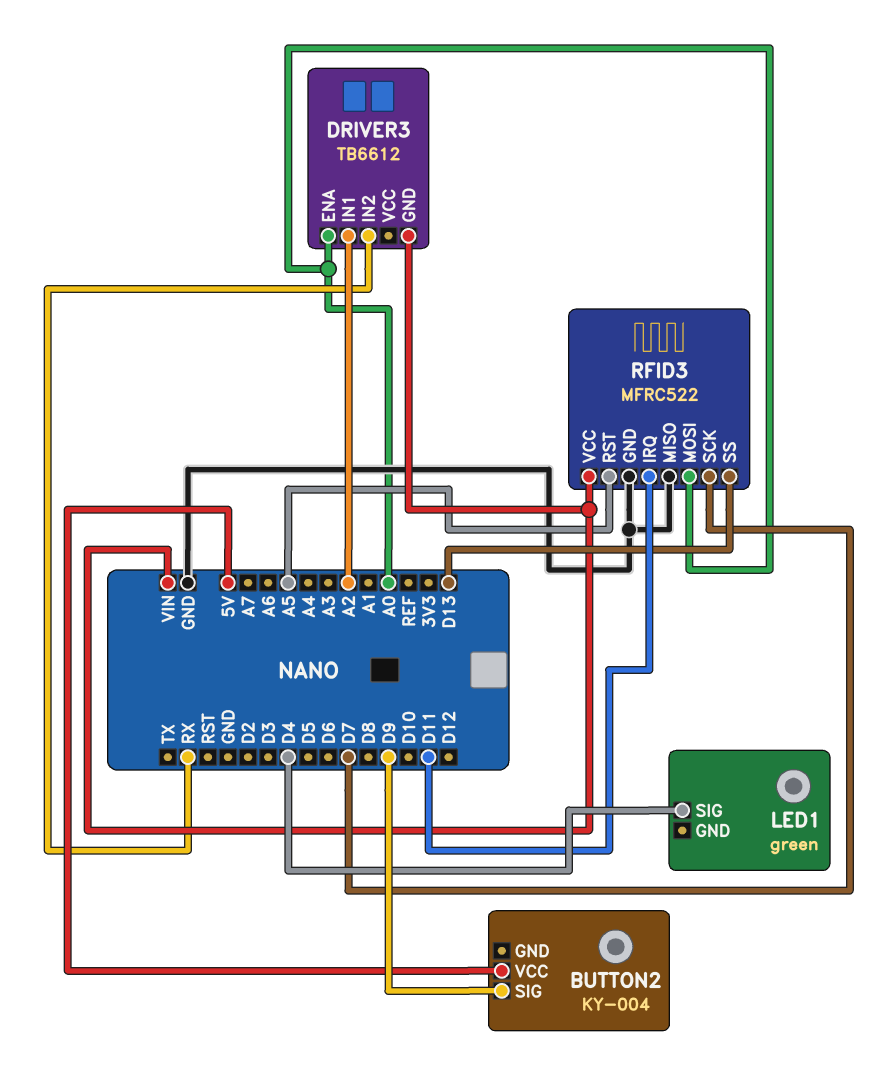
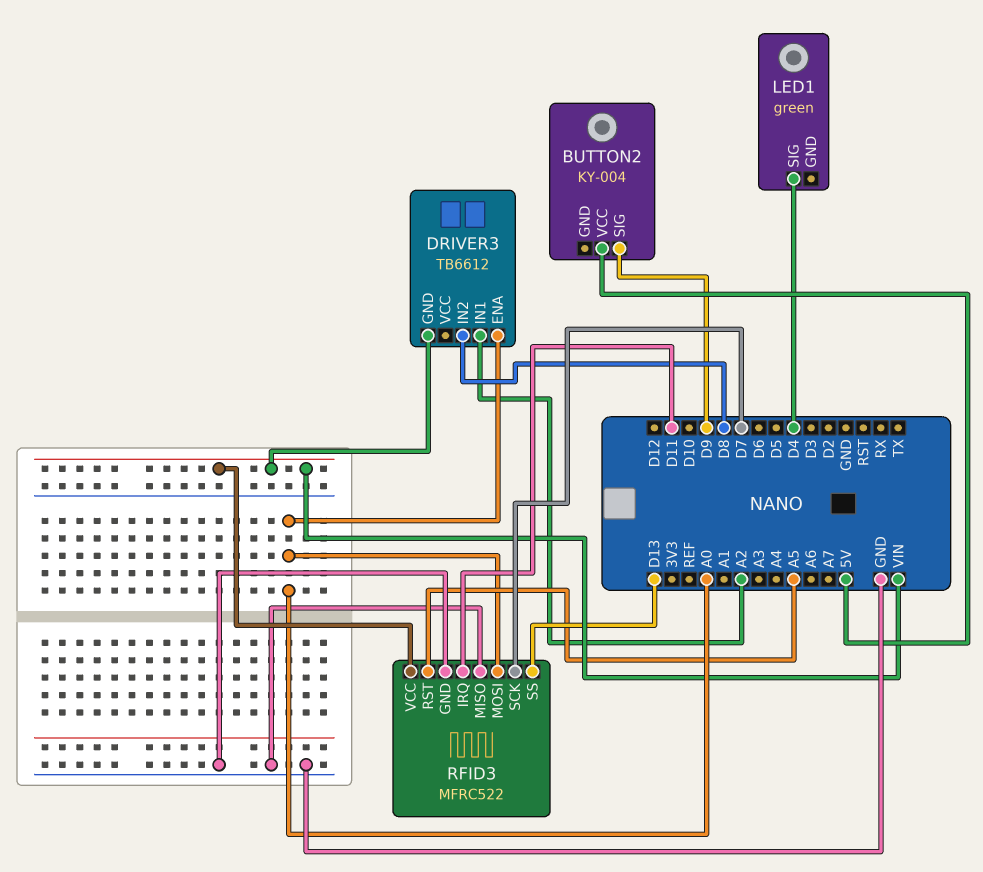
DRIVER3 pin IN2: RX -> D8

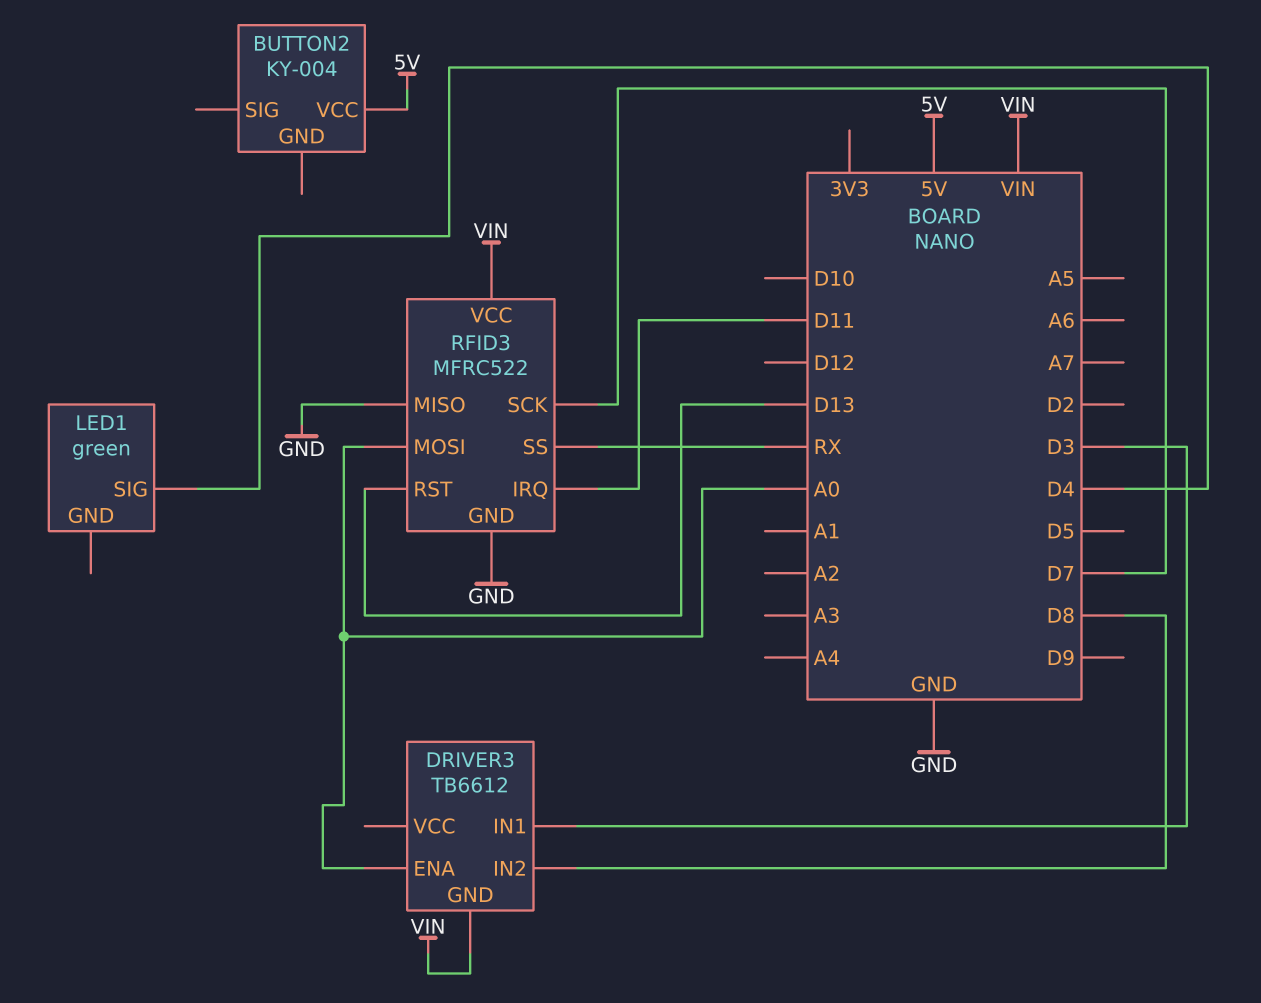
BUTTON2 pin SIG: D9 -> none
DRIVER3 pin IN1: A2 -> D3
RFID3 pin RST: A5 -> D13
RFID3 pin SS: D13 -> RX

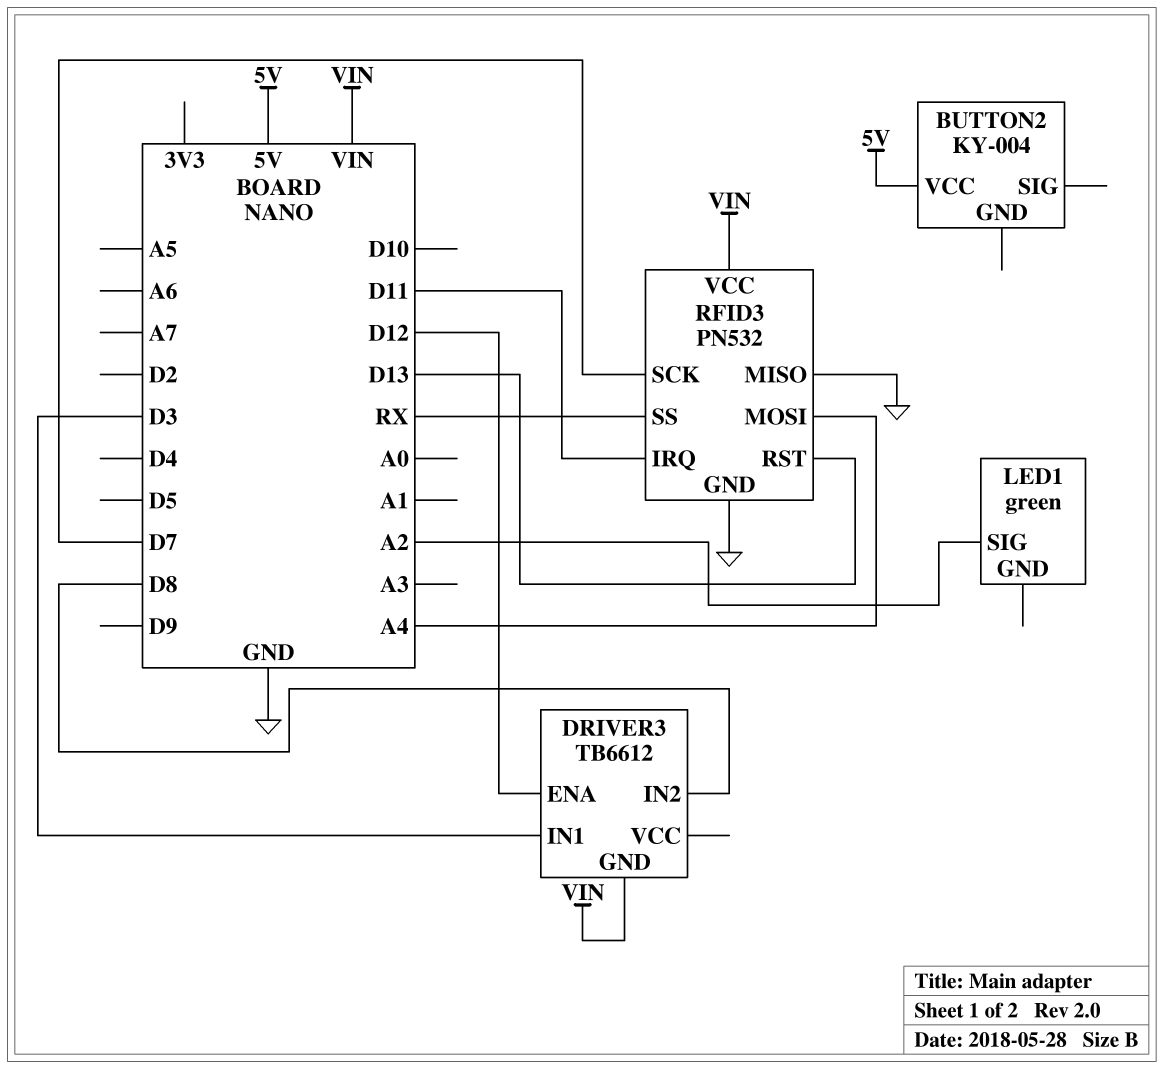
DRIVER3 pin ENA: A0 -> D12
LED1 pin SIG: D4 -> A2
RFID3: MFRC522 -> PN532
RFID3 pin MOSI: A0 -> A4

